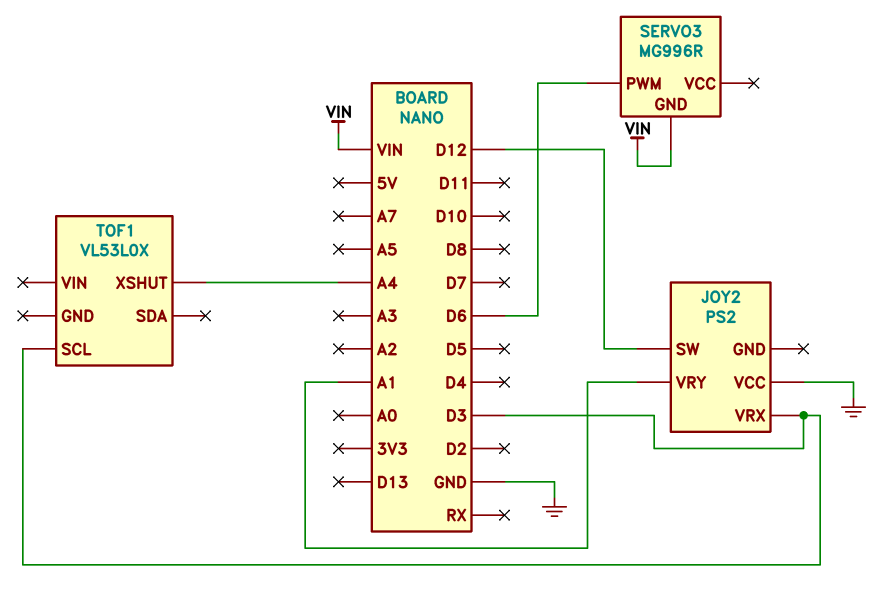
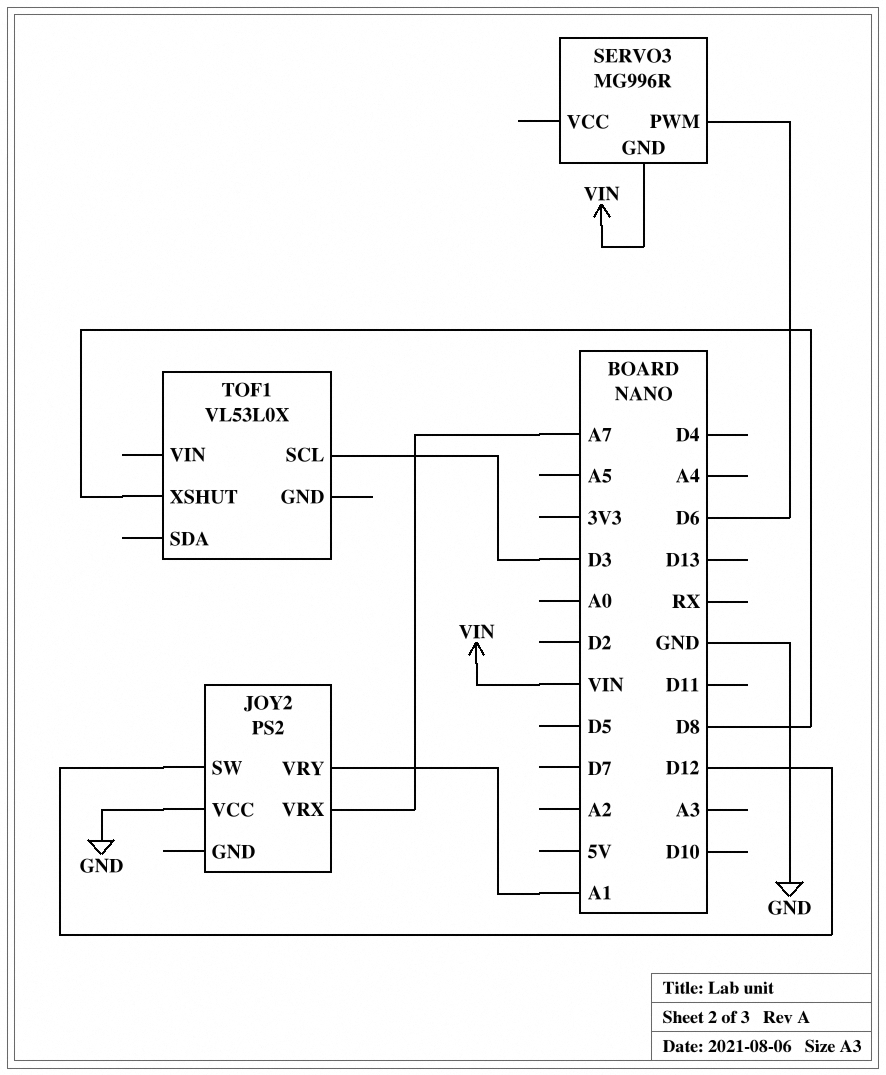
JOY2 pin VRX: D3 -> A7
TOF1 pin XSHUT: A4 -> D8

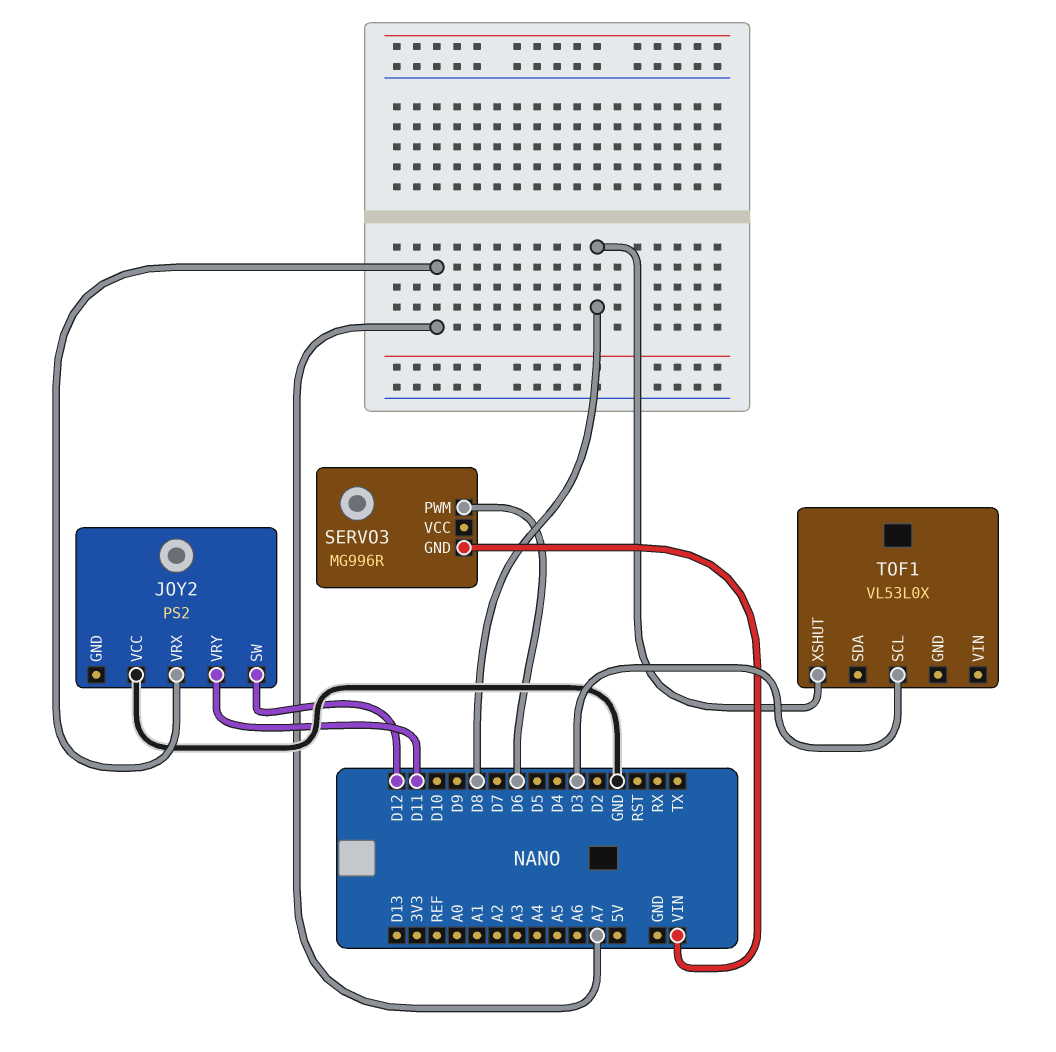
JOY2 pin VRY: A1 -> D11

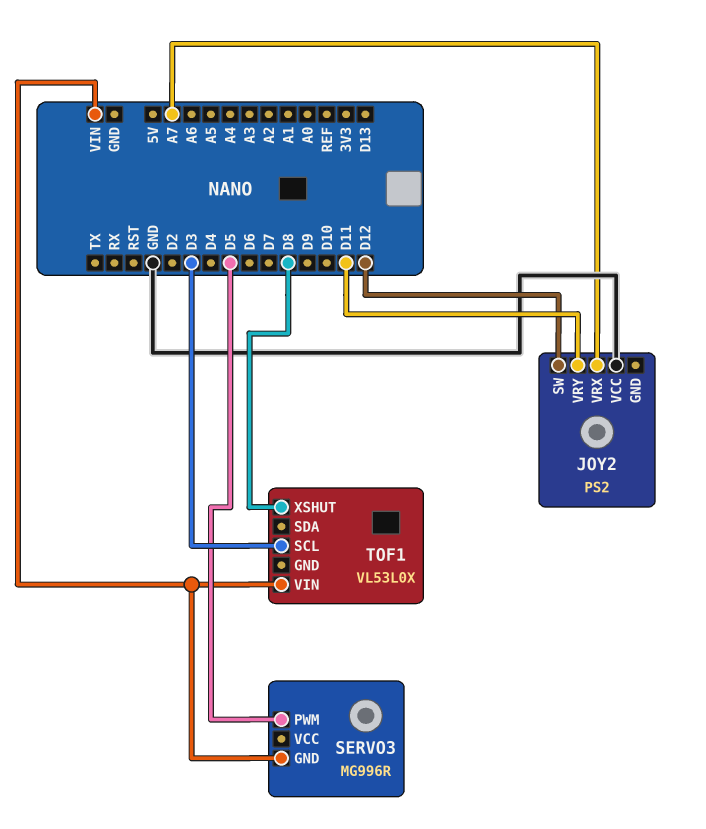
SERVO3 pin PWM: D6 -> D5
TOF1 pin VIN: none -> VIN

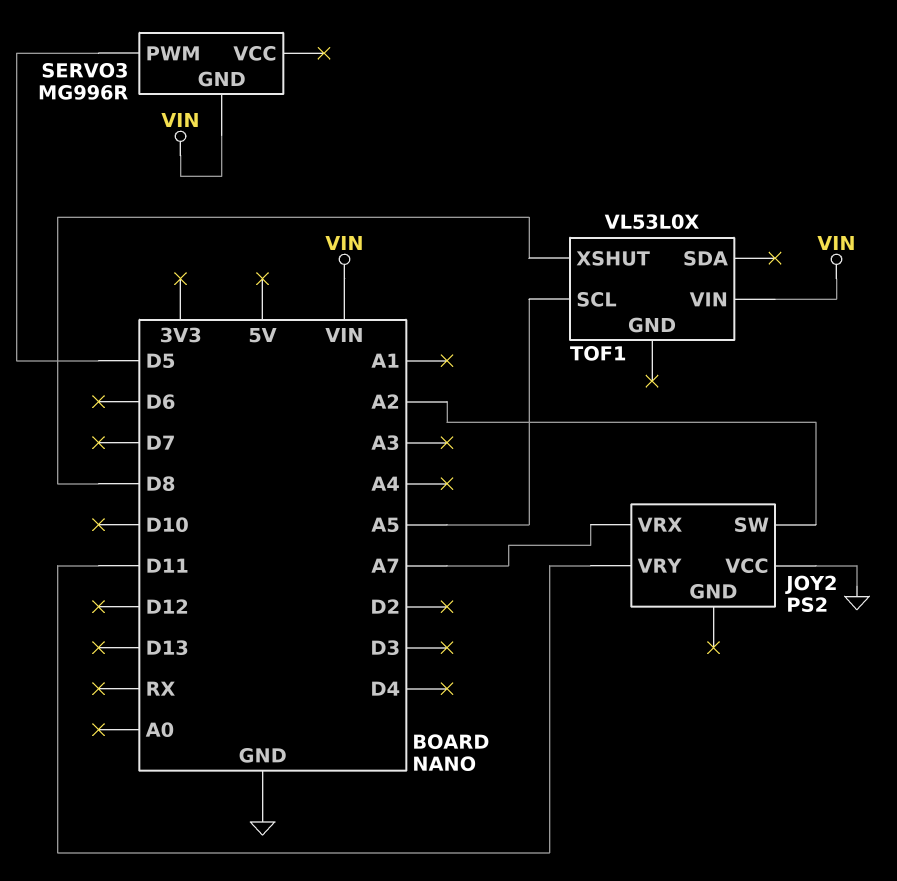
JOY2 pin SW: D12 -> A2
TOF1 pin SCL: D3 -> A5

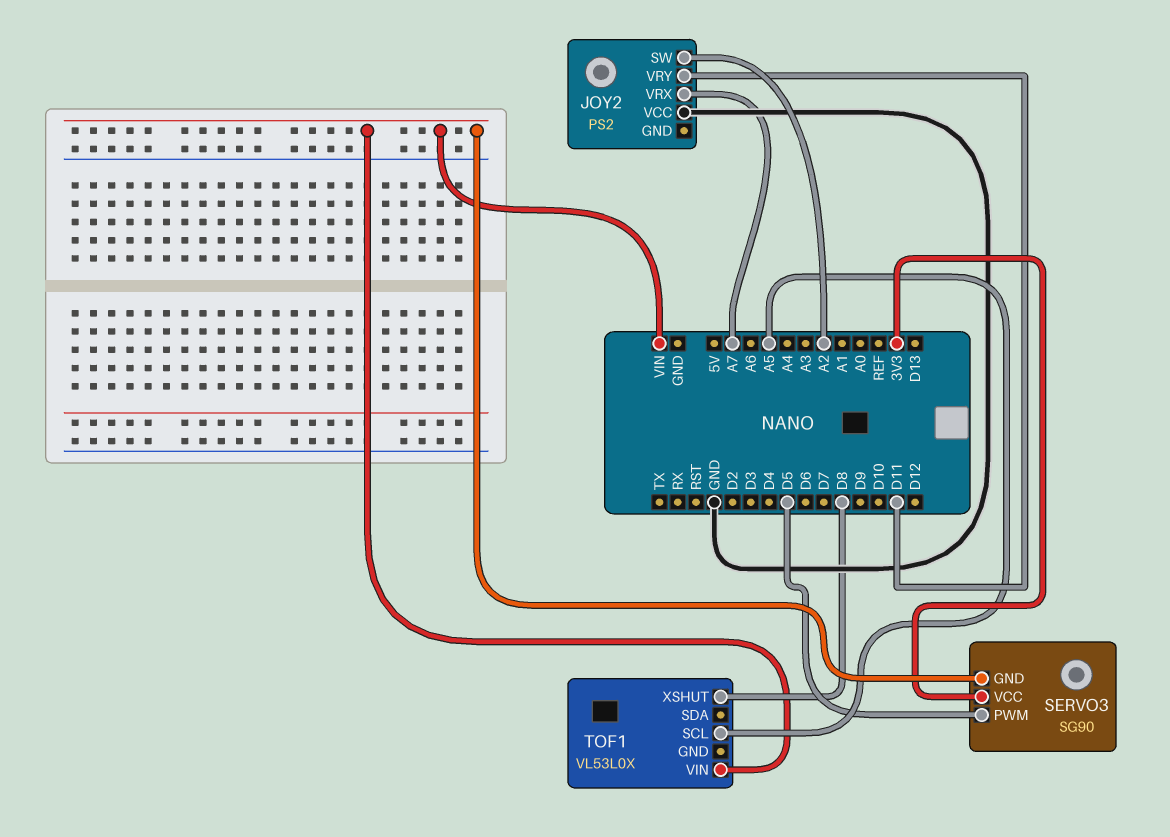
SERVO3: MG996R -> SG90
SERVO3 pin VCC: none -> 3V3

